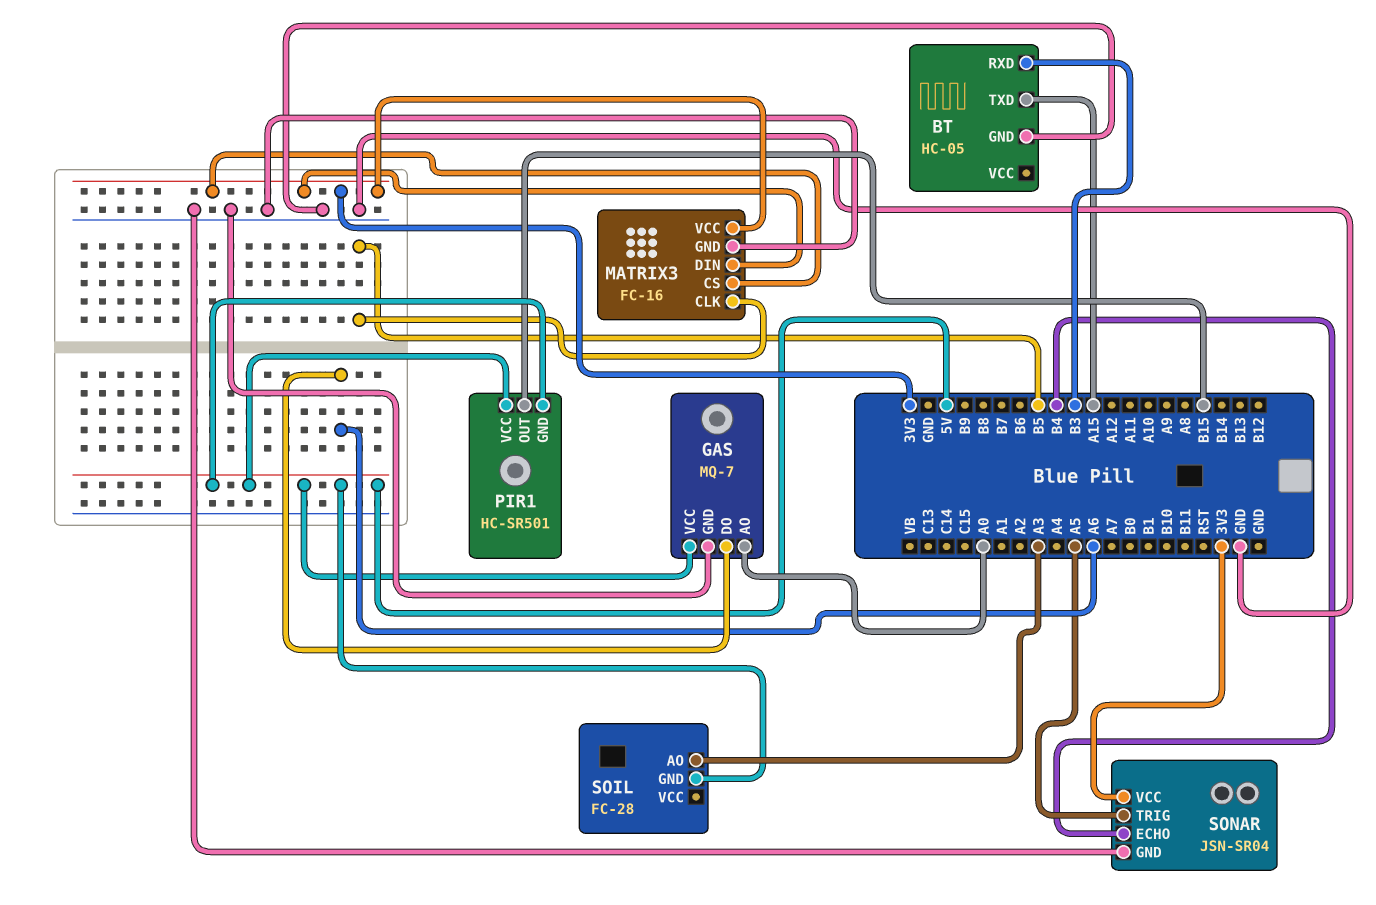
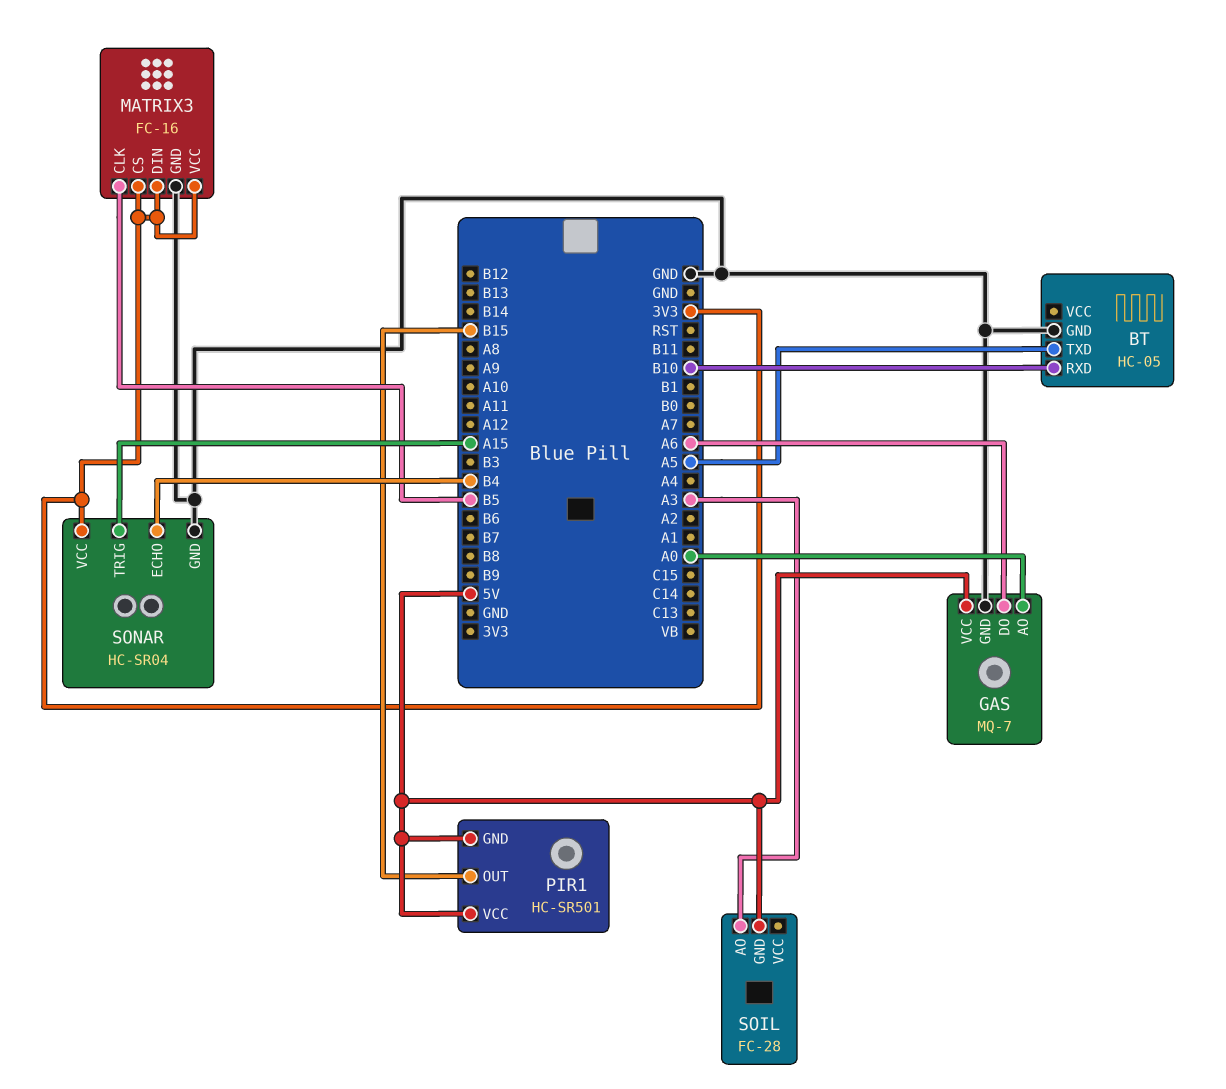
BT pin RXD: B3 -> B10
BT pin TXD: A15 -> A5
SONAR: JSN-SR04 -> HC-SR04
SONAR pin TRIG: A5 -> A15

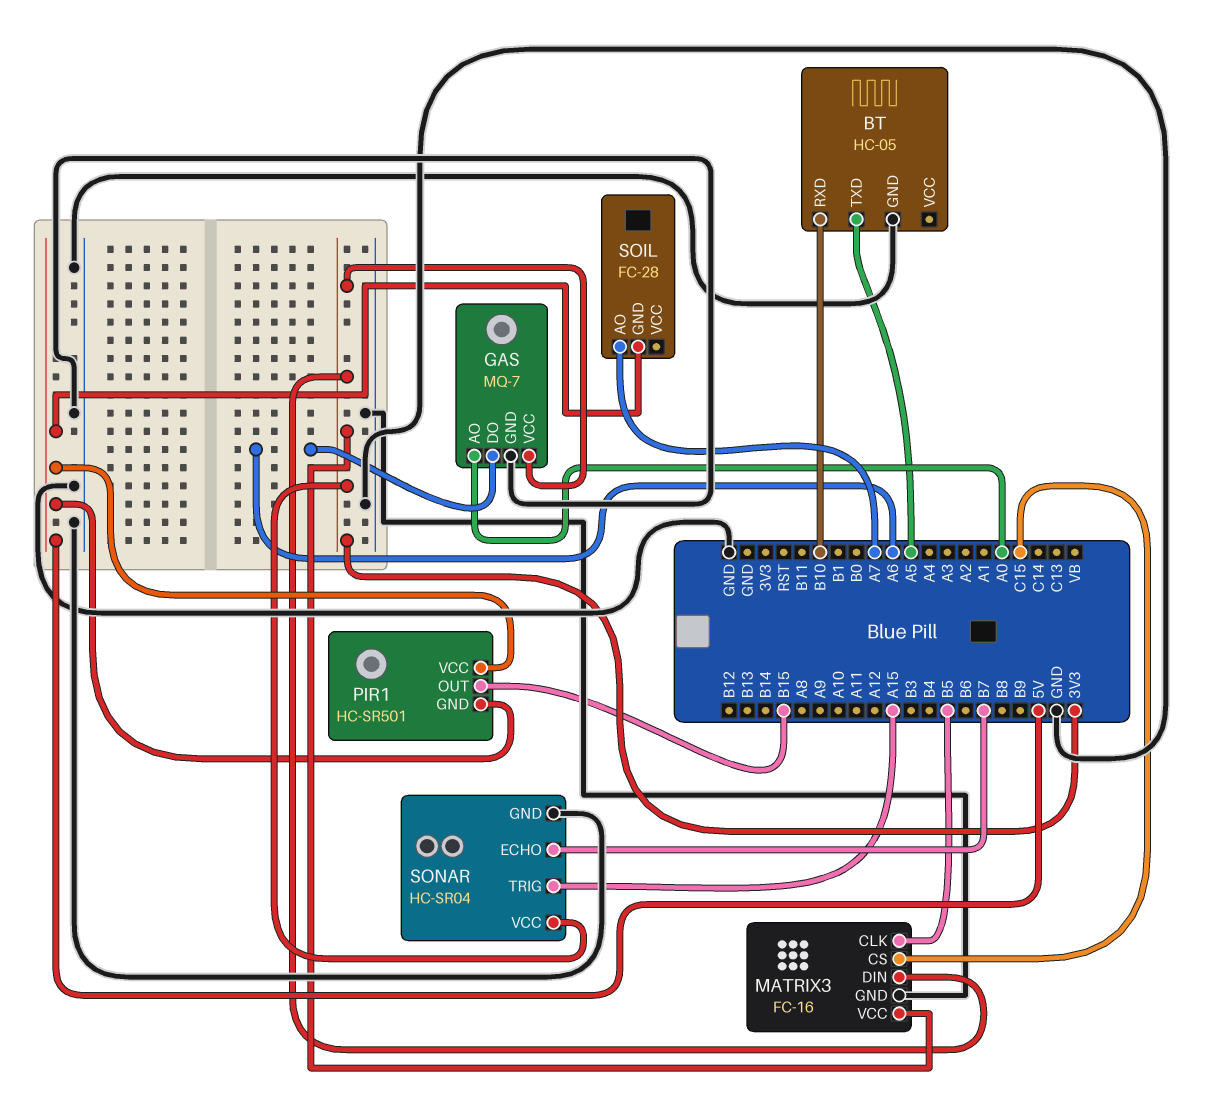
GAS pin VCC: 5V -> 3V3
MATRIX3 pin CS: 3V3 -> C15
SOIL pin AO: A3 -> A7
SONAR pin ECHO: B4 -> B7

